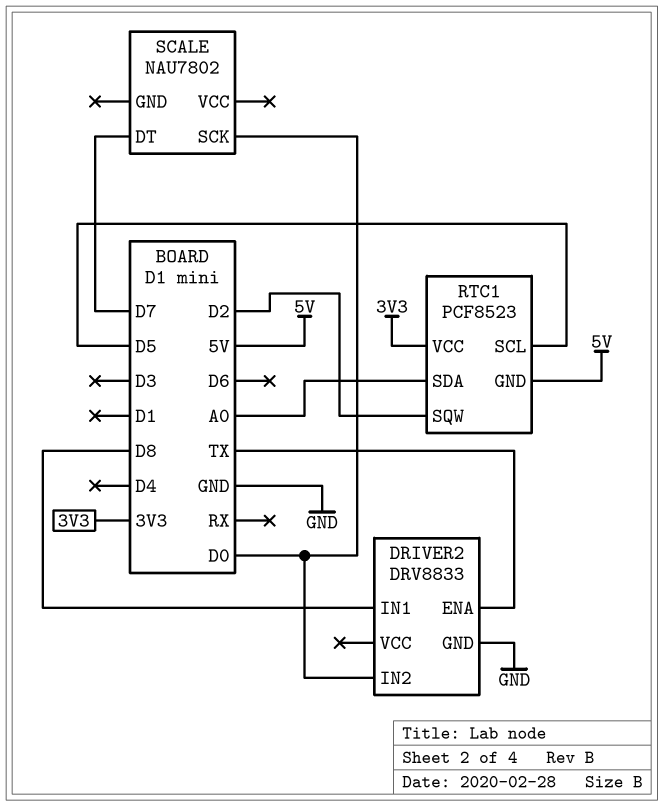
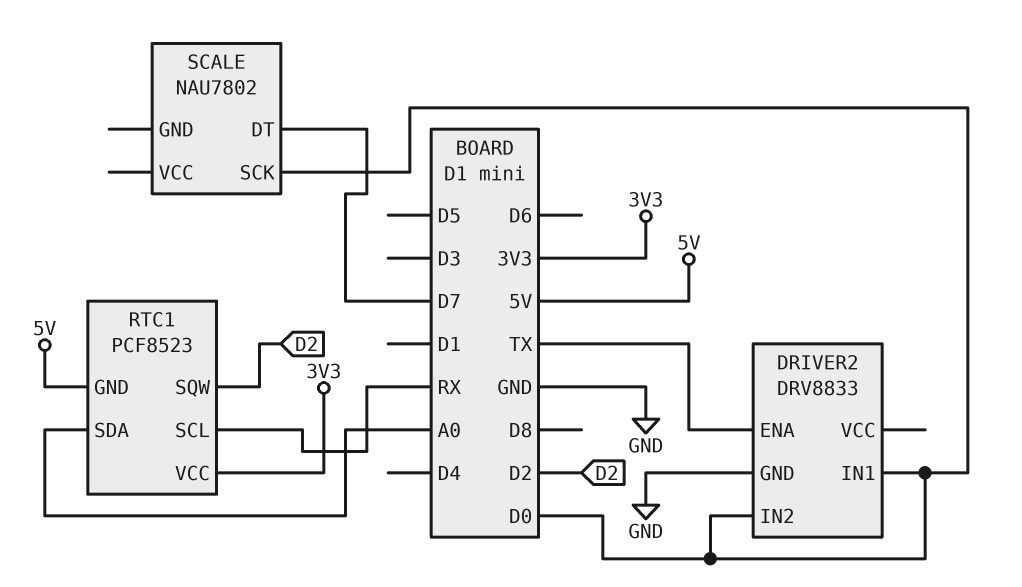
DRIVER2 pin IN1: D8 -> D0
RTC1 pin SCL: D5 -> RX

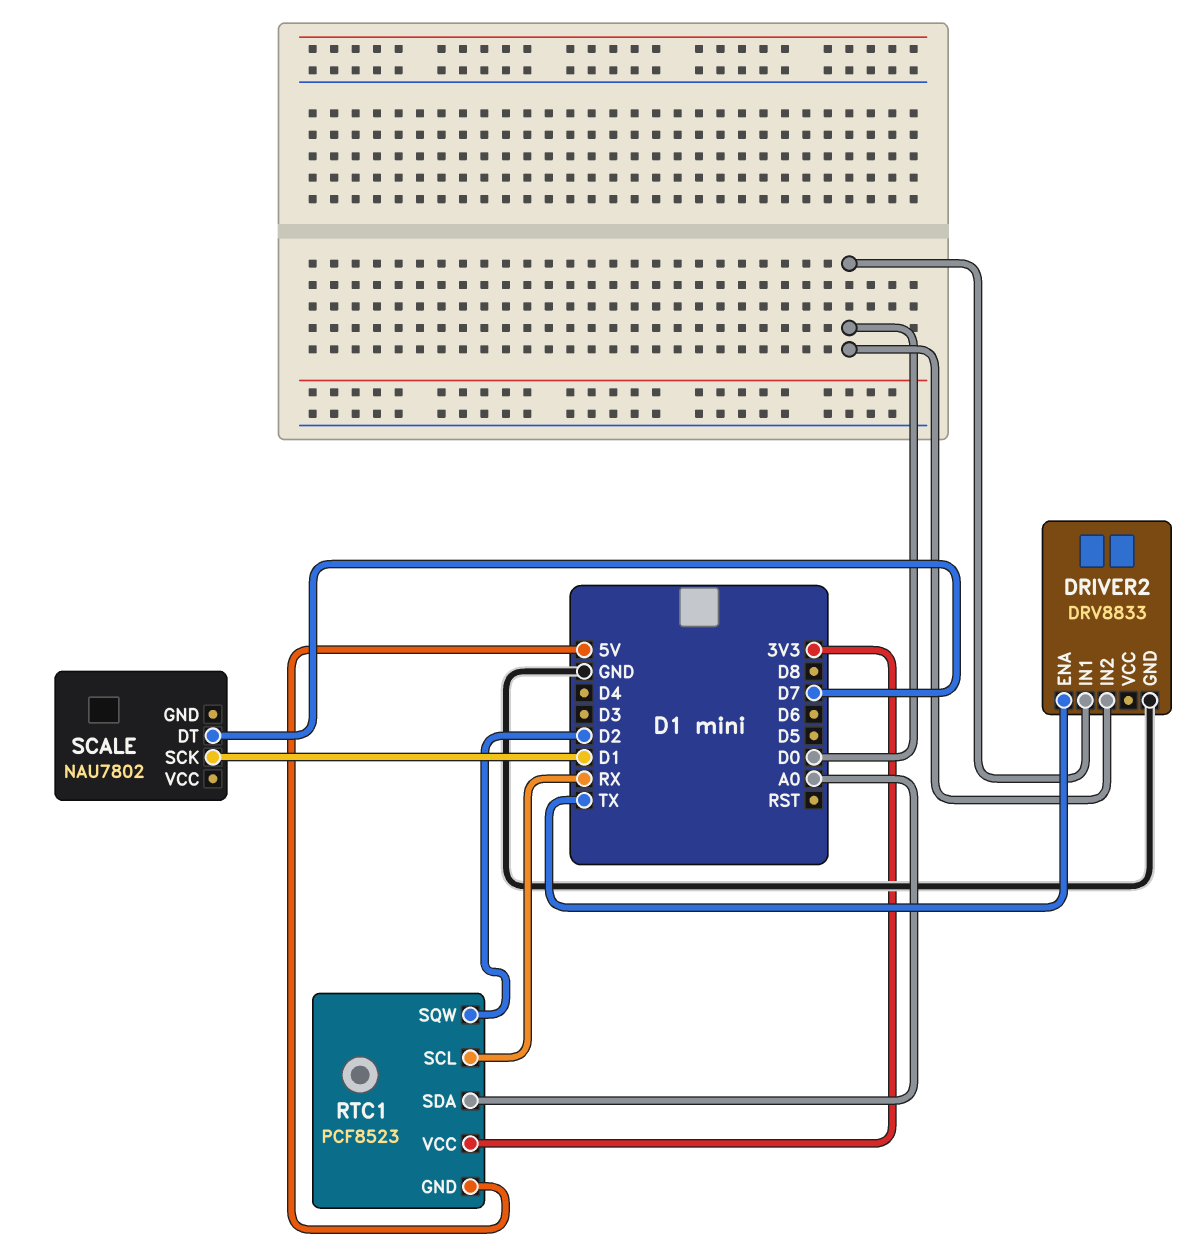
SCALE pin SCK: D0 -> D1

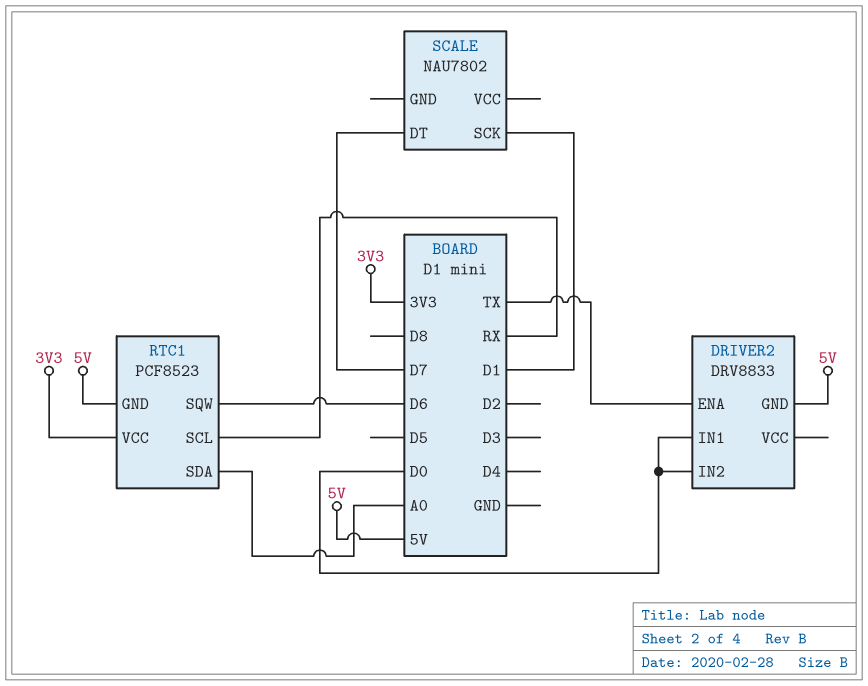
DRIVER2 pin GND: GND -> 5V
RTC1 pin SQW: D2 -> D6

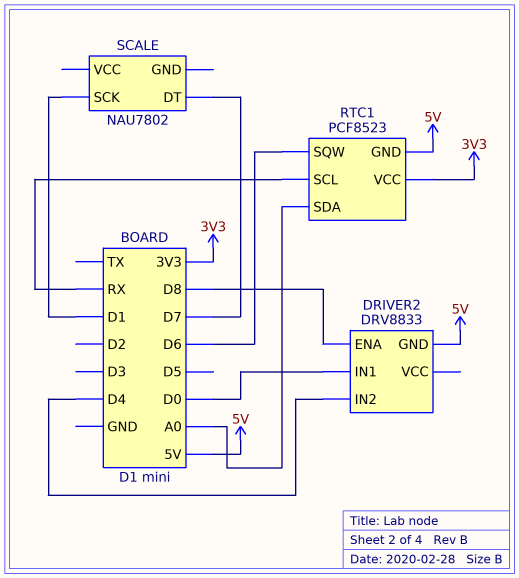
DRIVER2 pin ENA: TX -> D8
DRIVER2 pin IN2: D0 -> D4

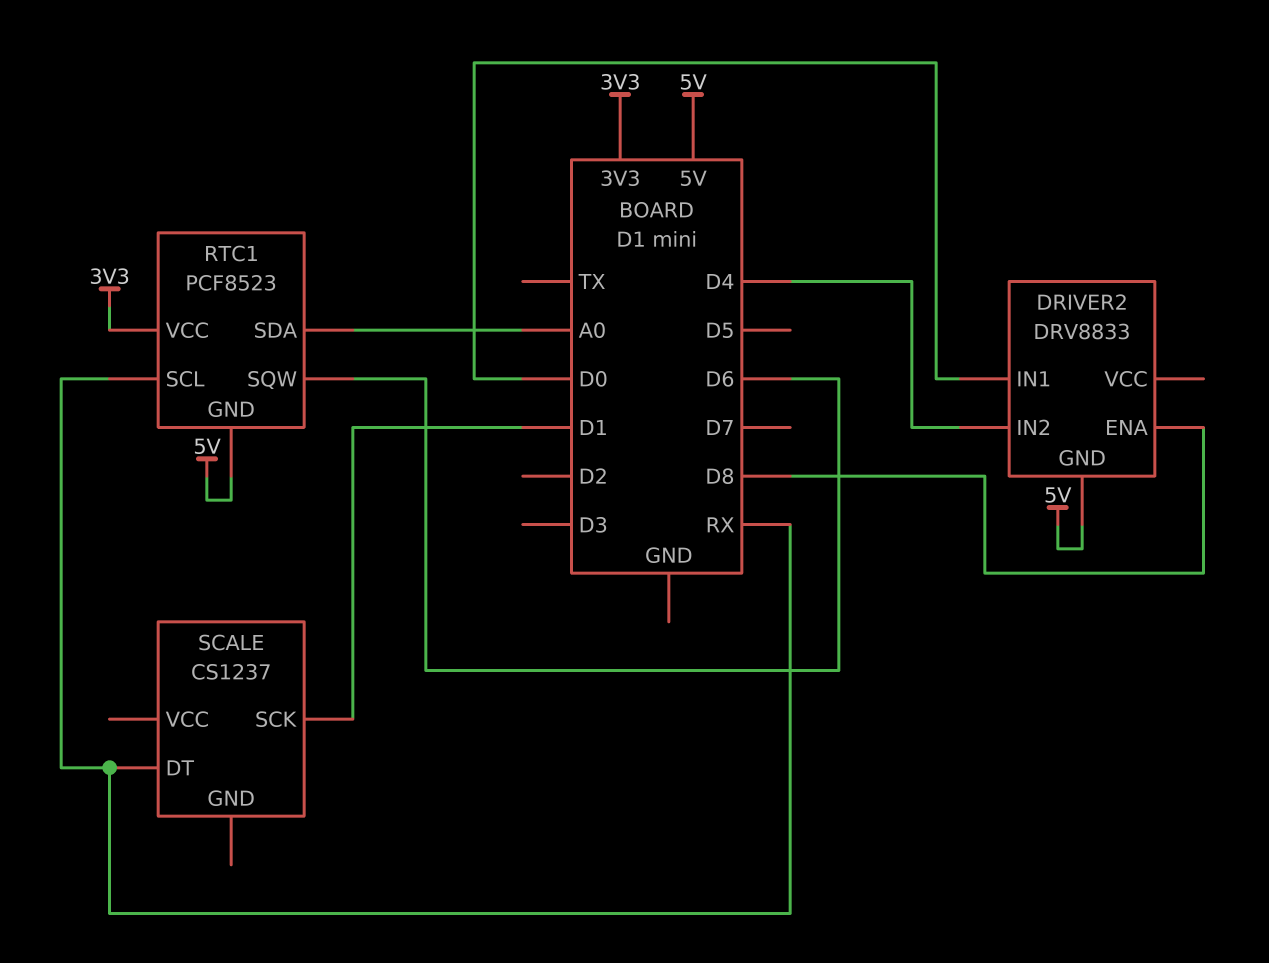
SCALE: NAU7802 -> CS1237
SCALE pin DT: D7 -> RX

